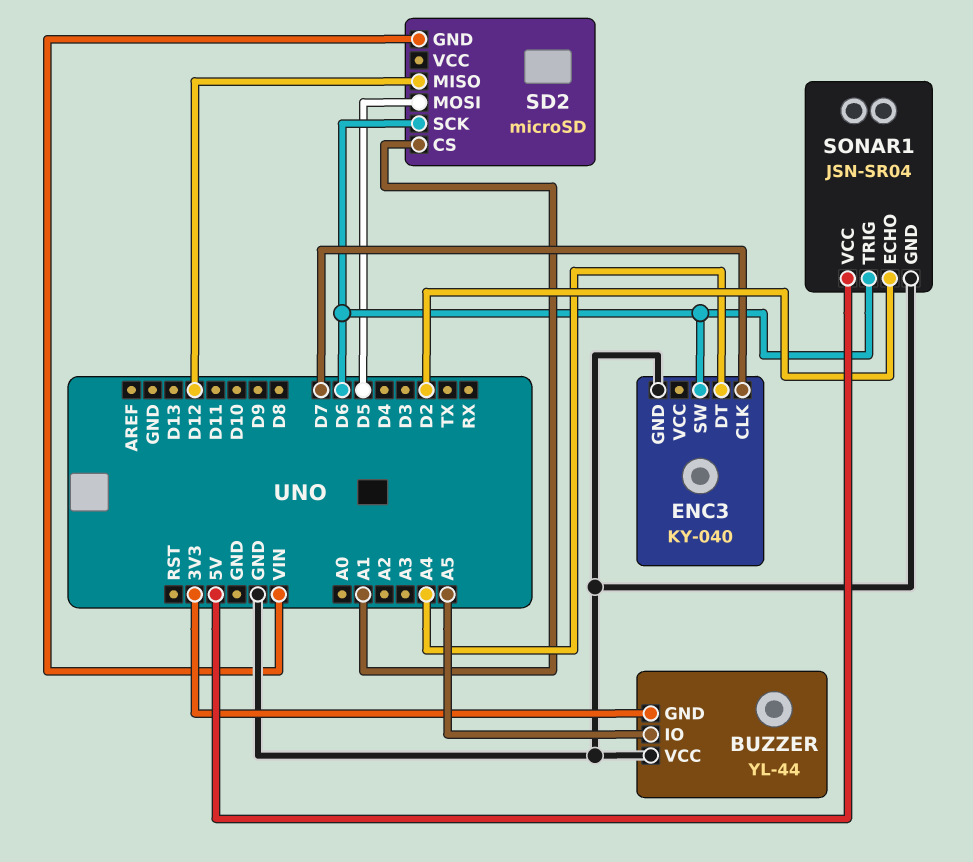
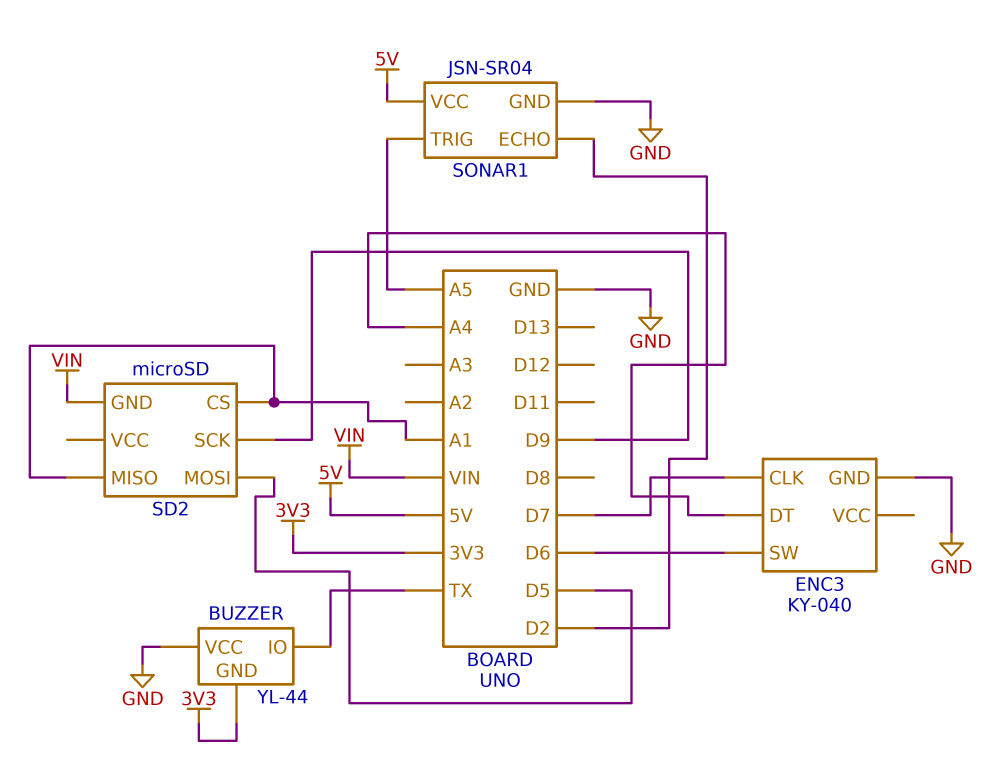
BUZZER pin IO: A5 -> TX
SD2 pin MISO: D12 -> A1
SD2 pin SCK: D6 -> D9
SONAR1 pin TRIG: D6 -> A5

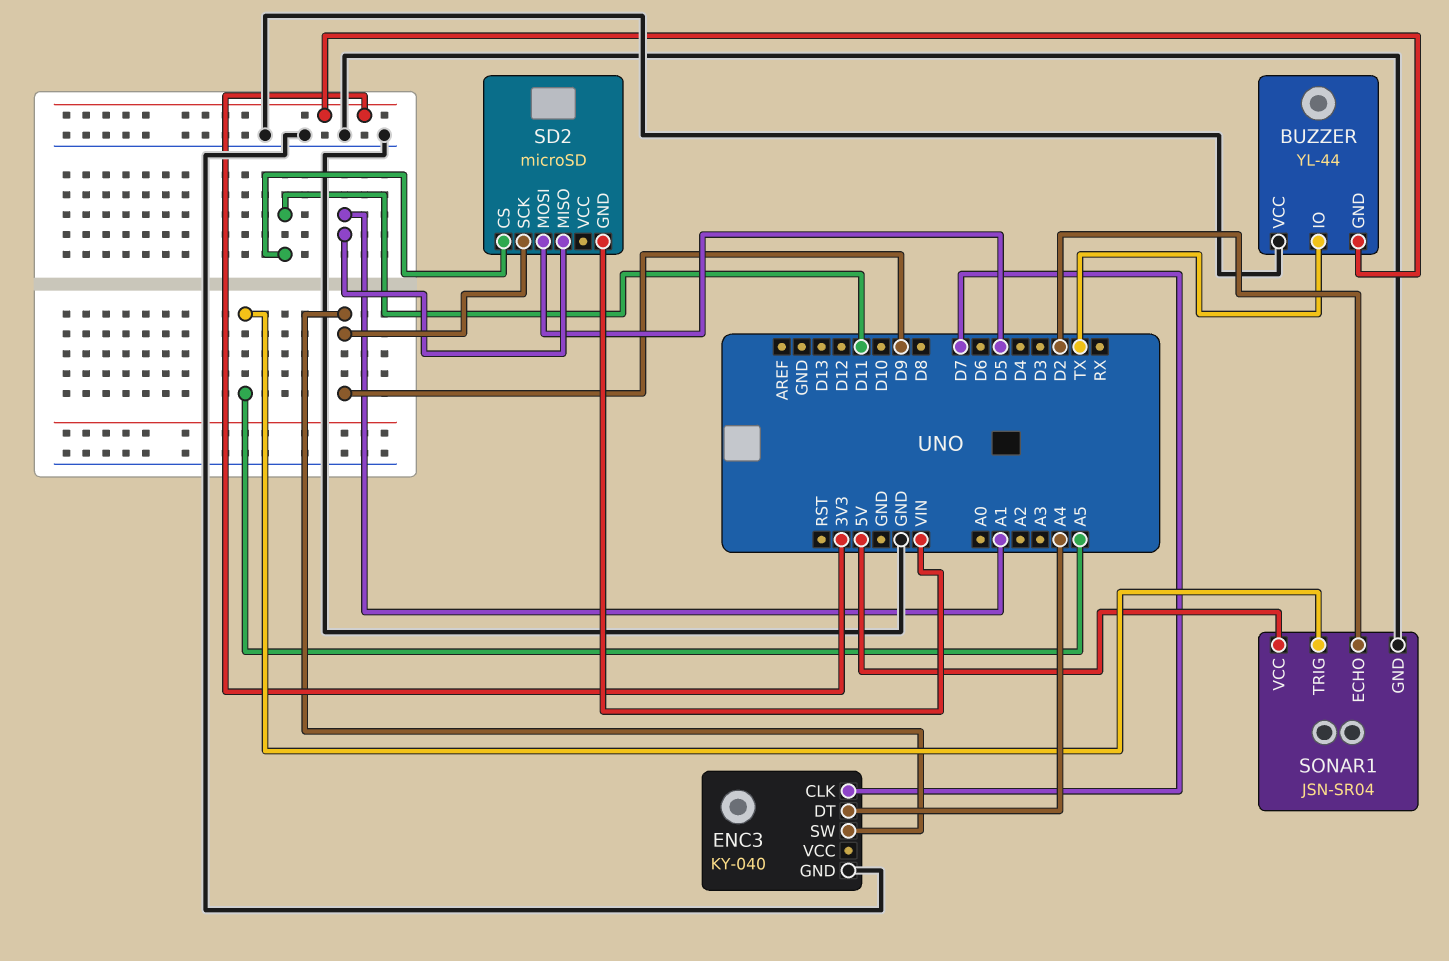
ENC3 pin SW: D6 -> D9
SD2 pin CS: A1 -> D11

